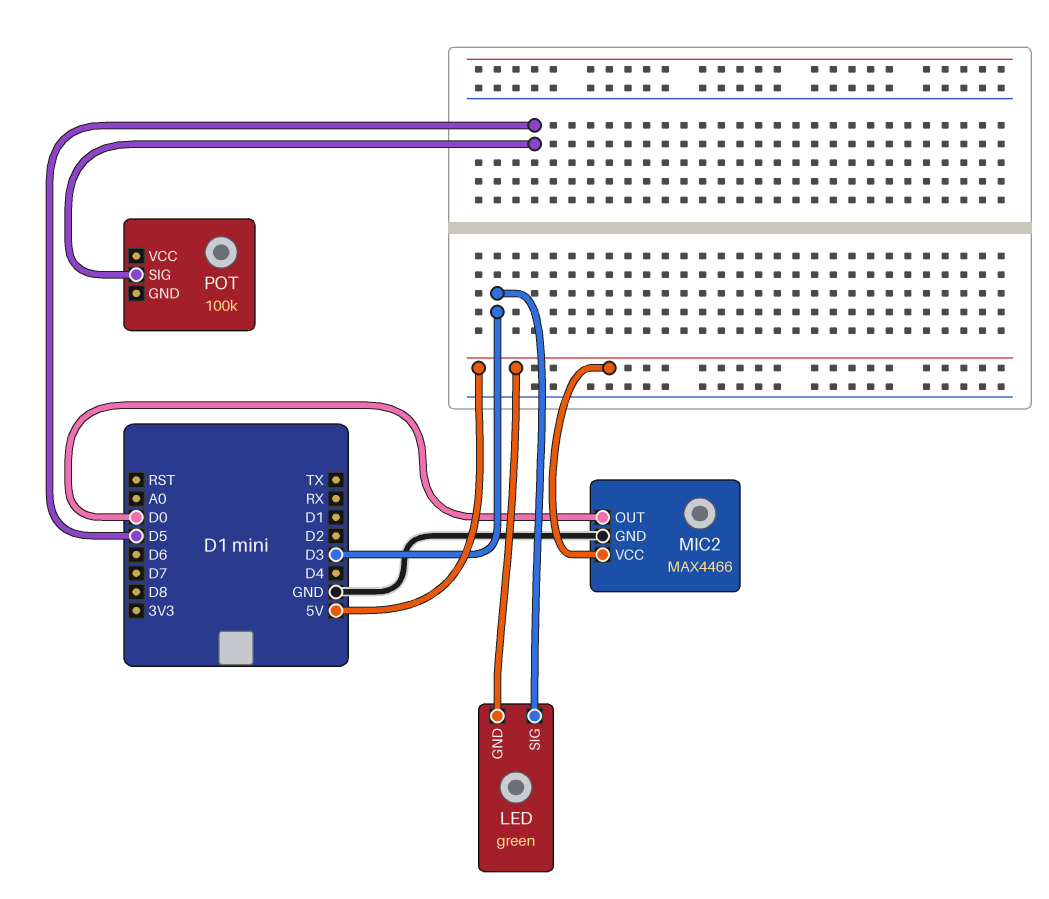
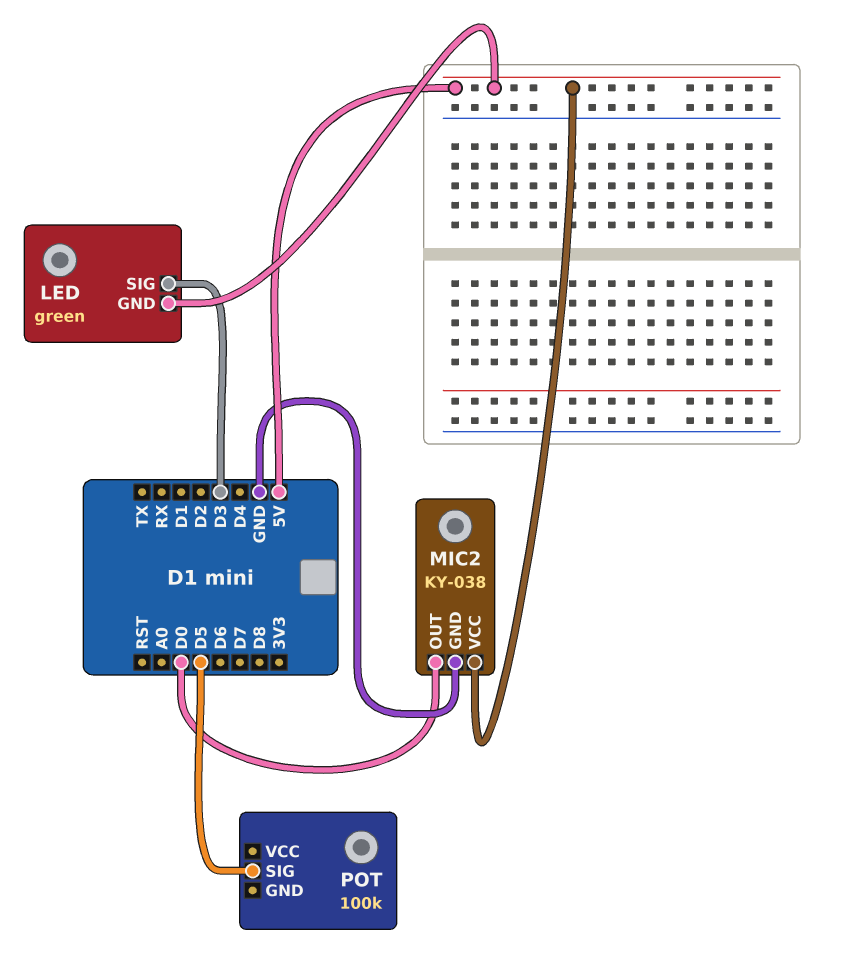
MIC2: MAX4466 -> KY-038

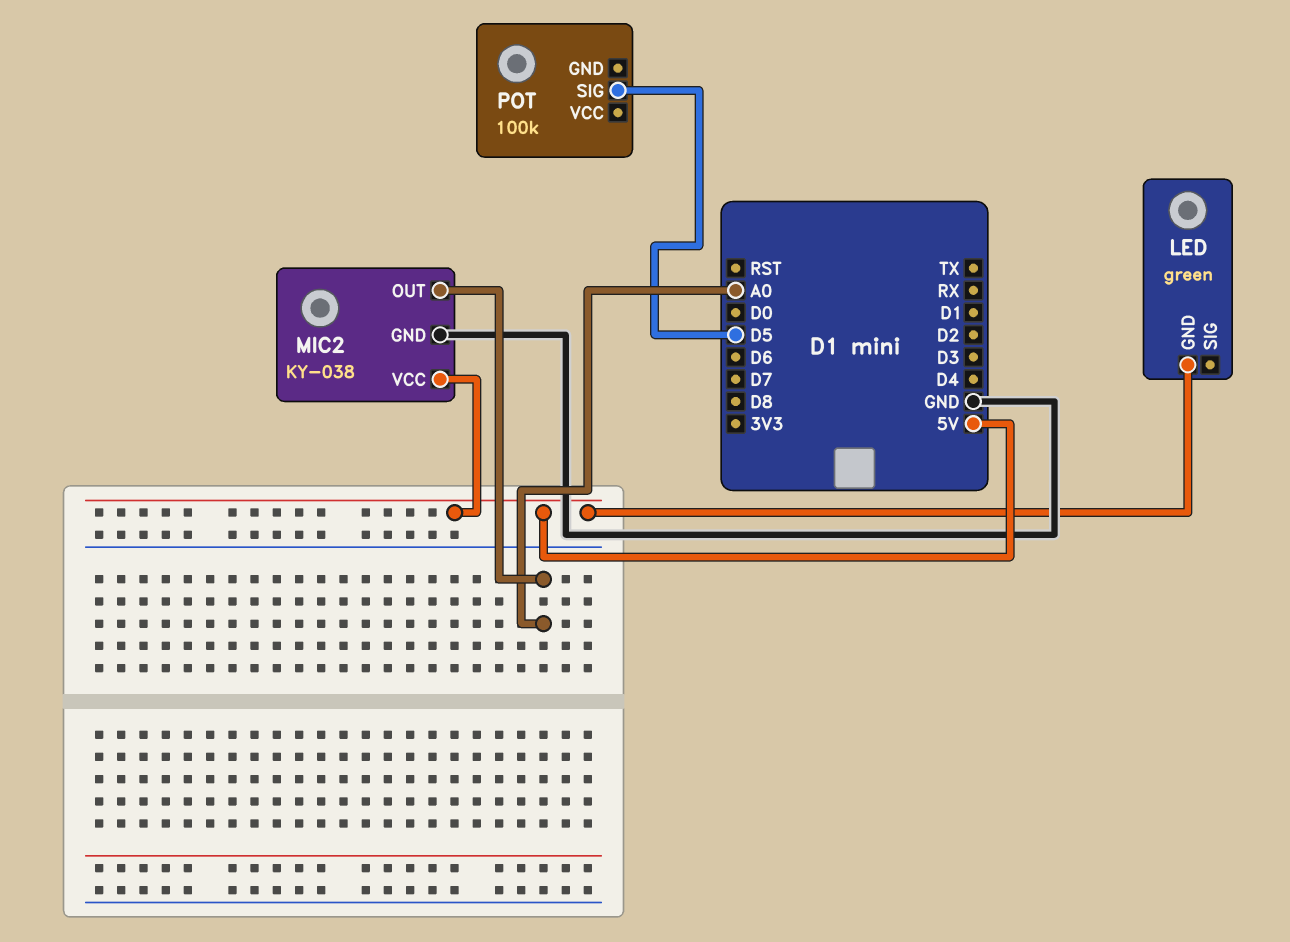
LED pin SIG: D3 -> none
MIC2 pin OUT: D0 -> A0

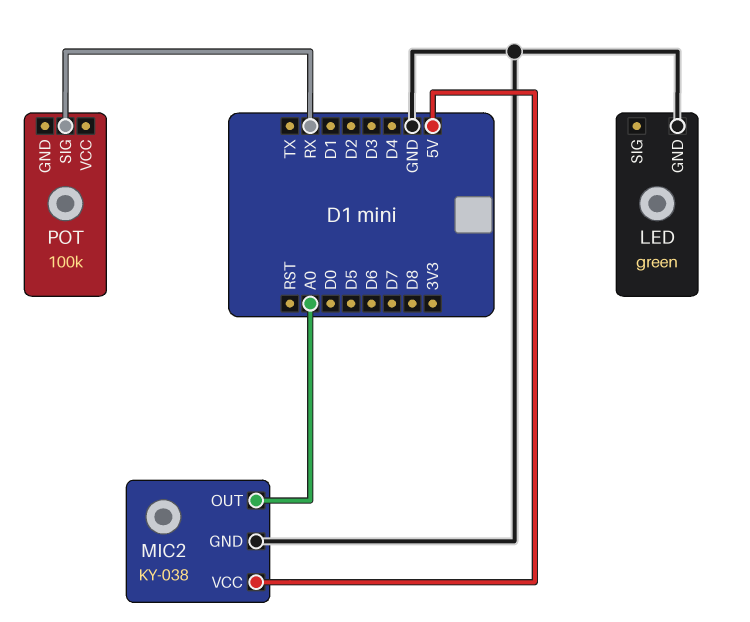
LED pin GND: 5V -> GND
POT pin SIG: D5 -> RX

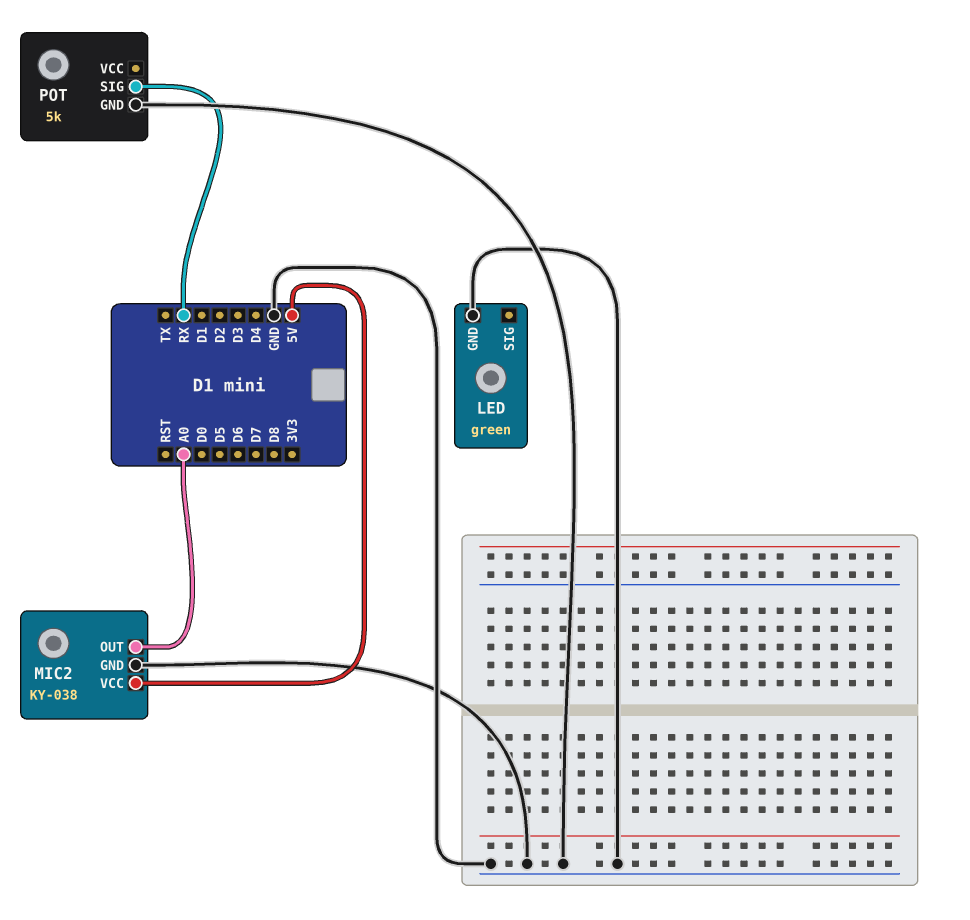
POT: 100k -> 5k
POT pin GND: none -> GND

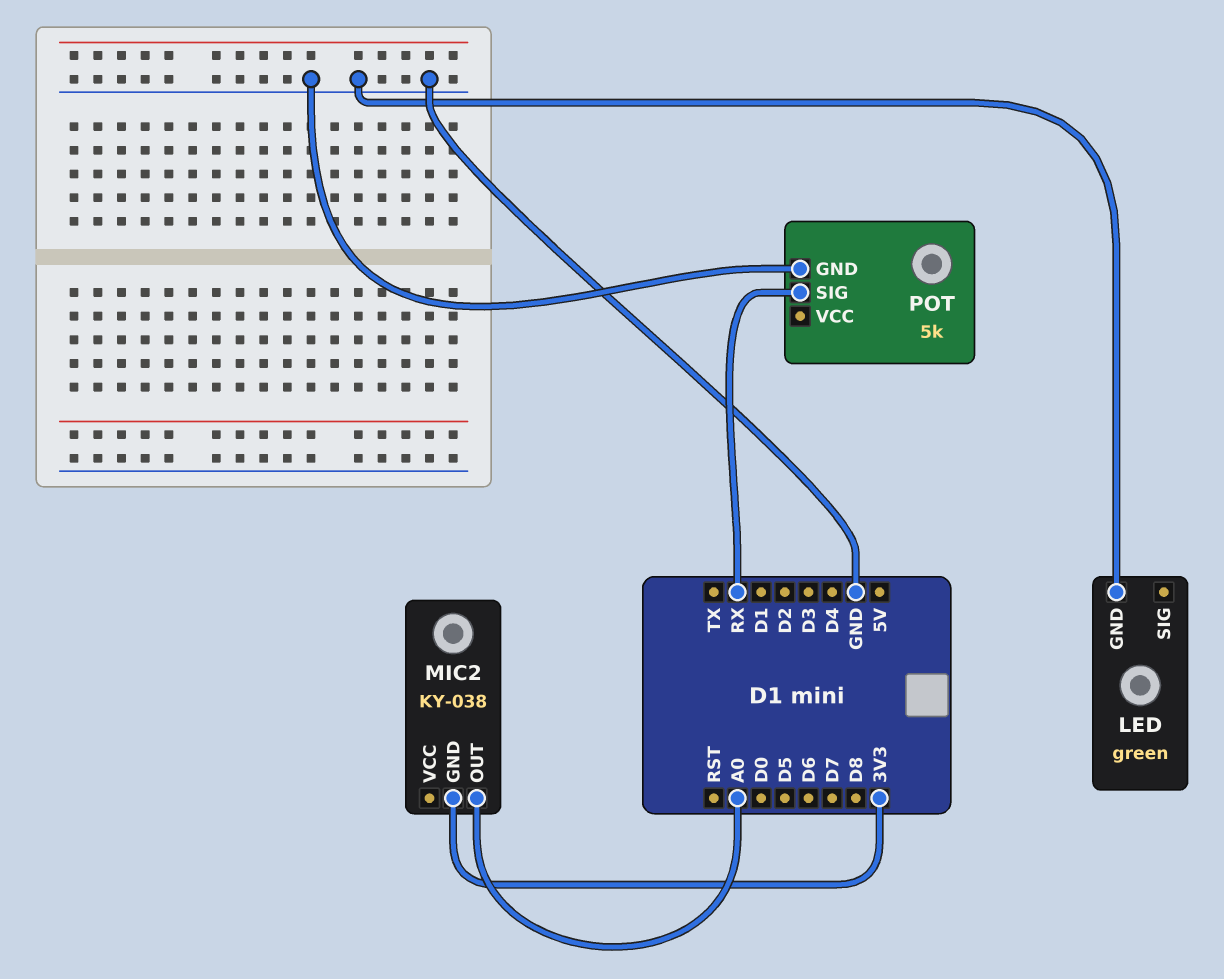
MIC2 pin GND: GND -> 3V3
MIC2 pin VCC: 5V -> none

